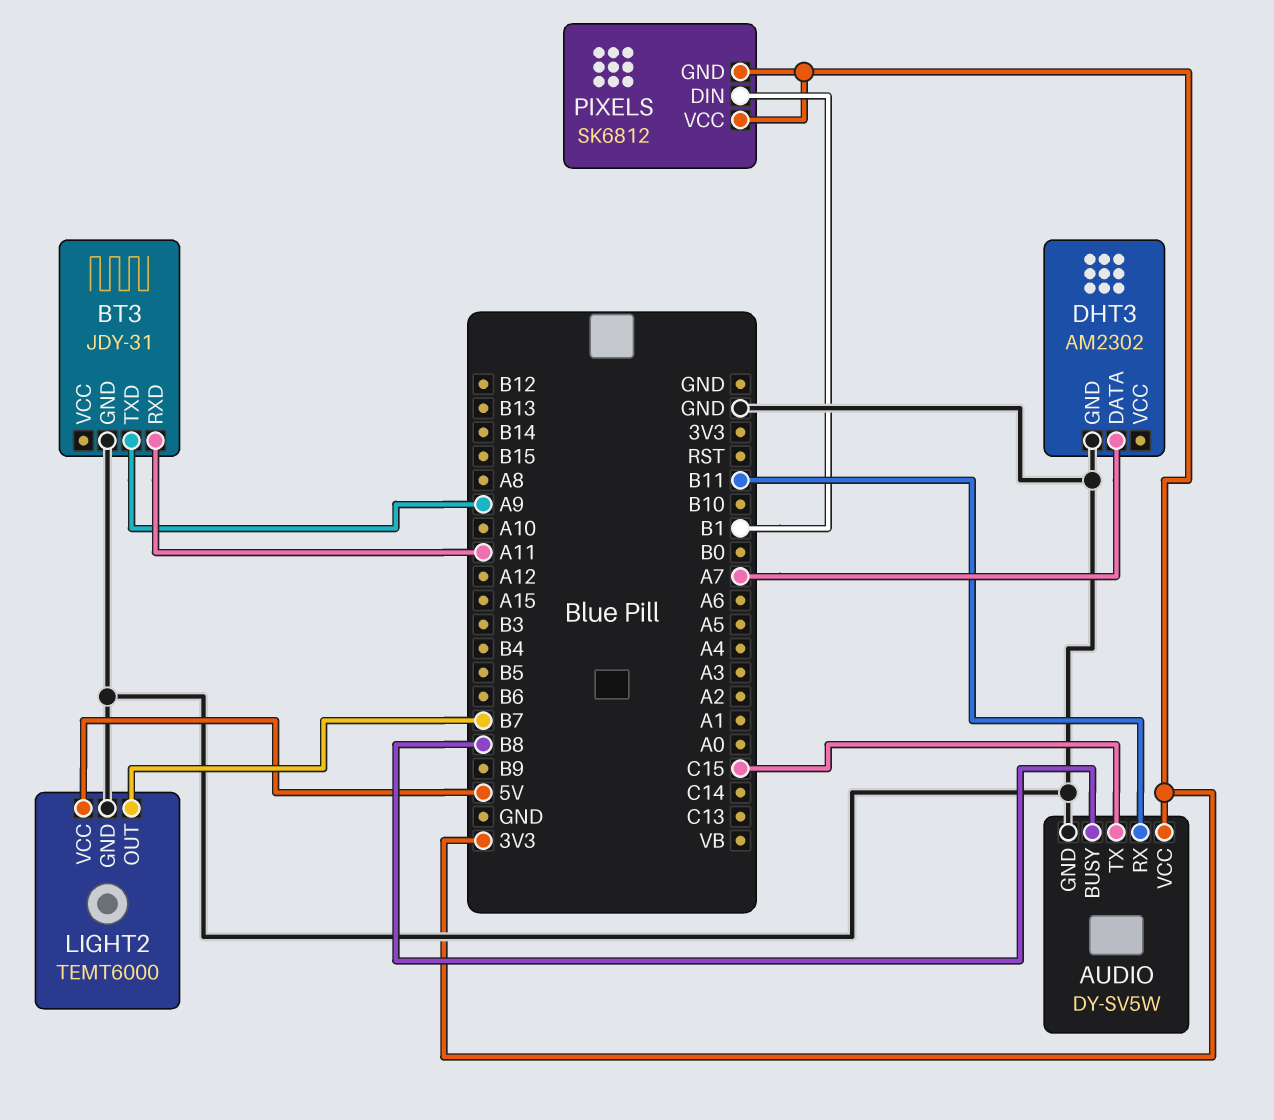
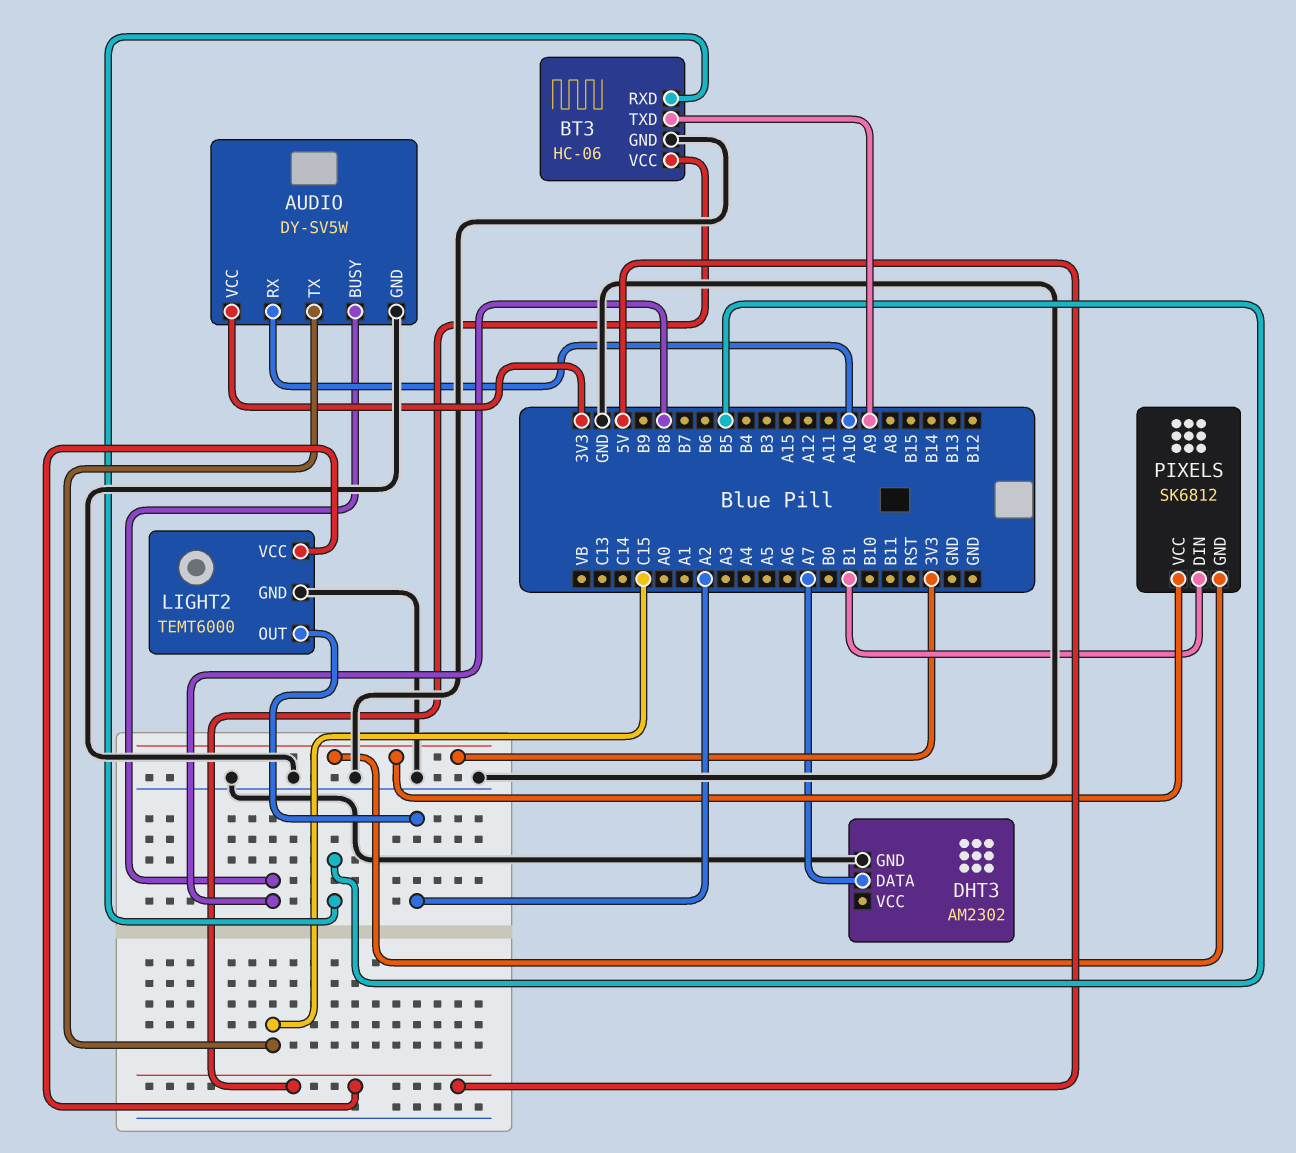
AUDIO pin RX: B11 -> A10
BT3: JDY-31 -> HC-06
BT3 pin RXD: A11 -> B5
BT3 pin VCC: none -> 5V
LIGHT2 pin OUT: B7 -> A2

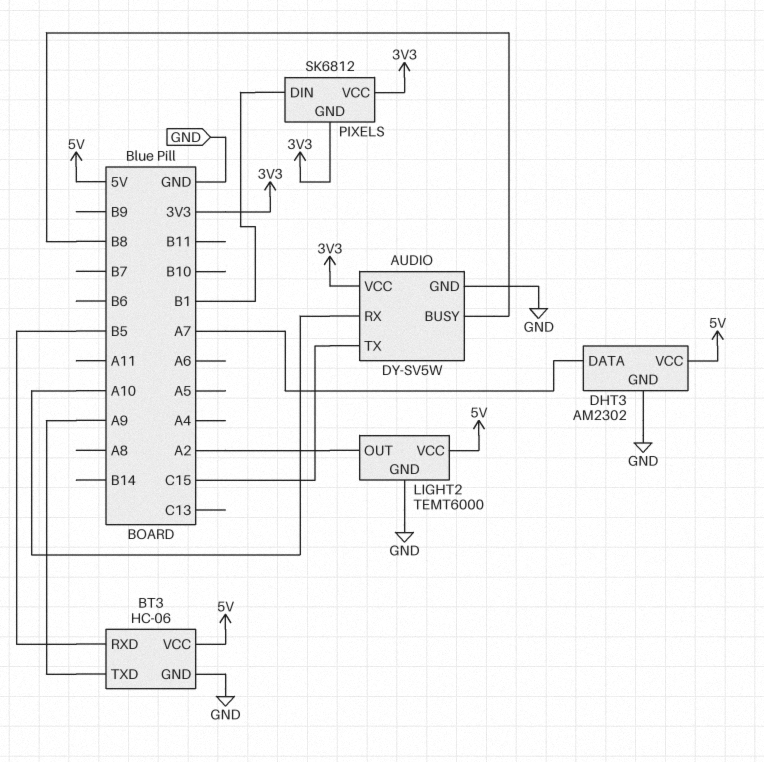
DHT3 pin VCC: none -> 5V

